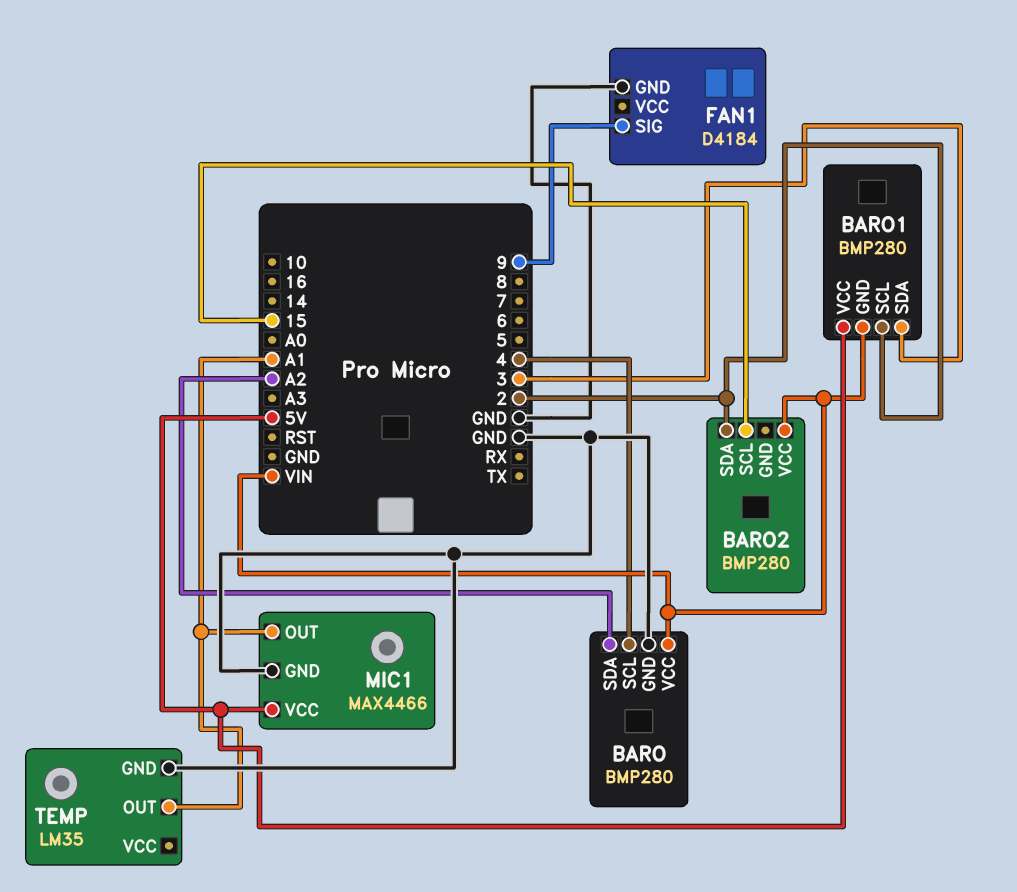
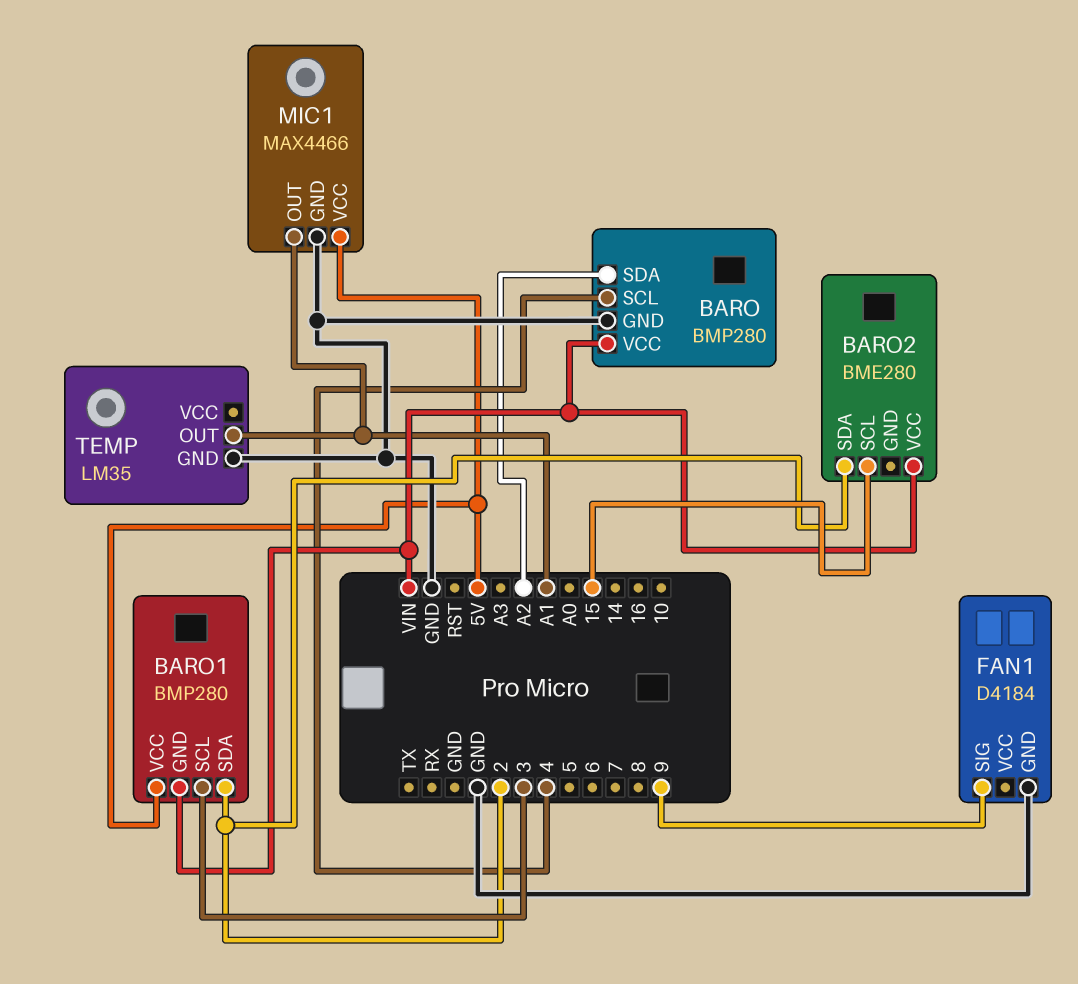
BARO1 pin SCL: 2 -> 3
BARO1 pin SDA: 3 -> 2
BARO2: BMP280 -> BME280

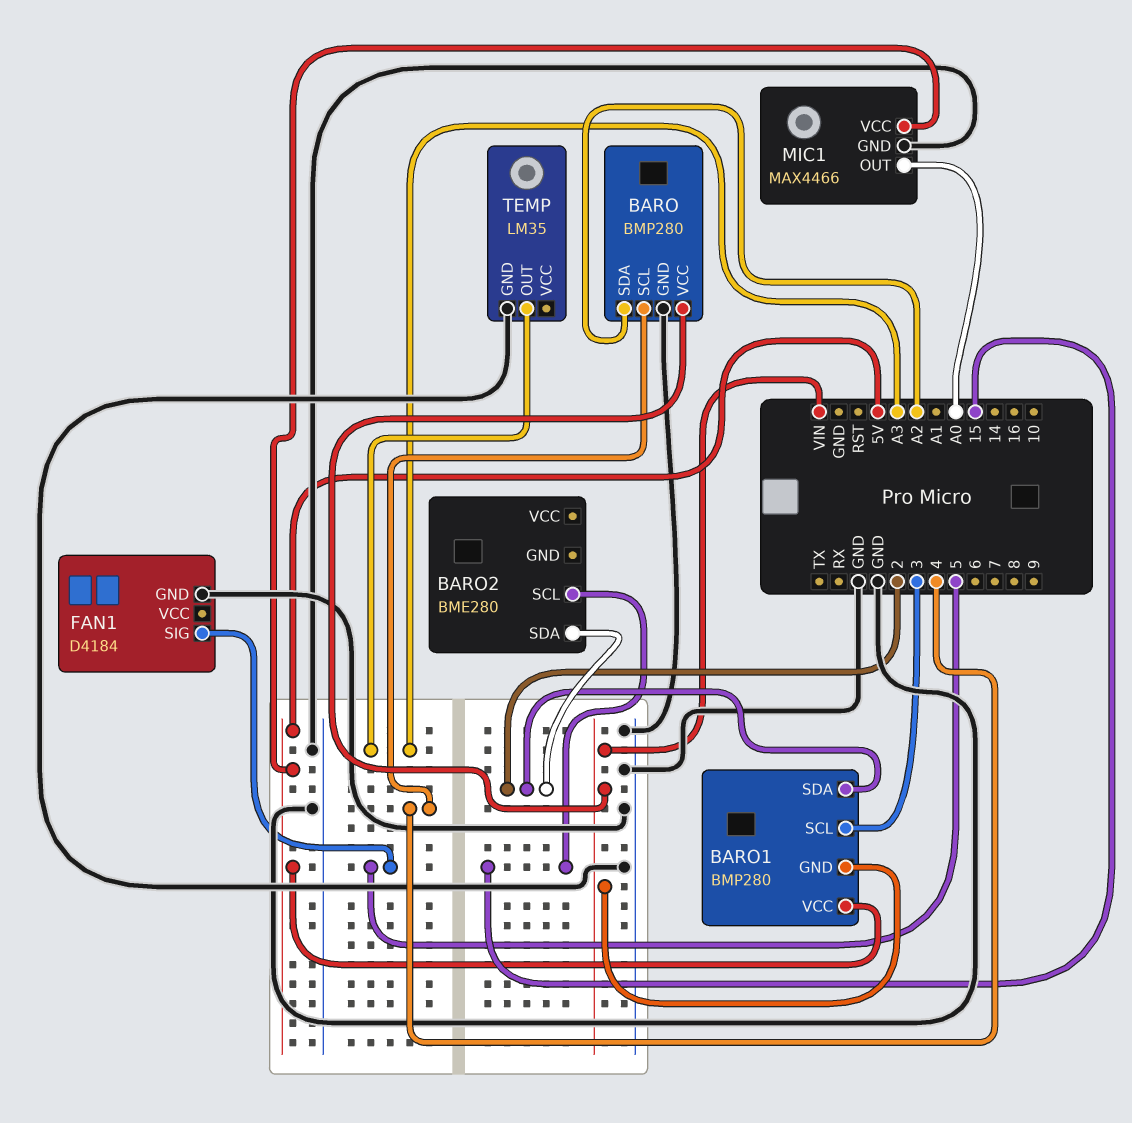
BARO2 pin VCC: VIN -> none
FAN1 pin SIG: 9 -> 5
MIC1 pin OUT: A1 -> A0
TEMP pin OUT: A1 -> A3

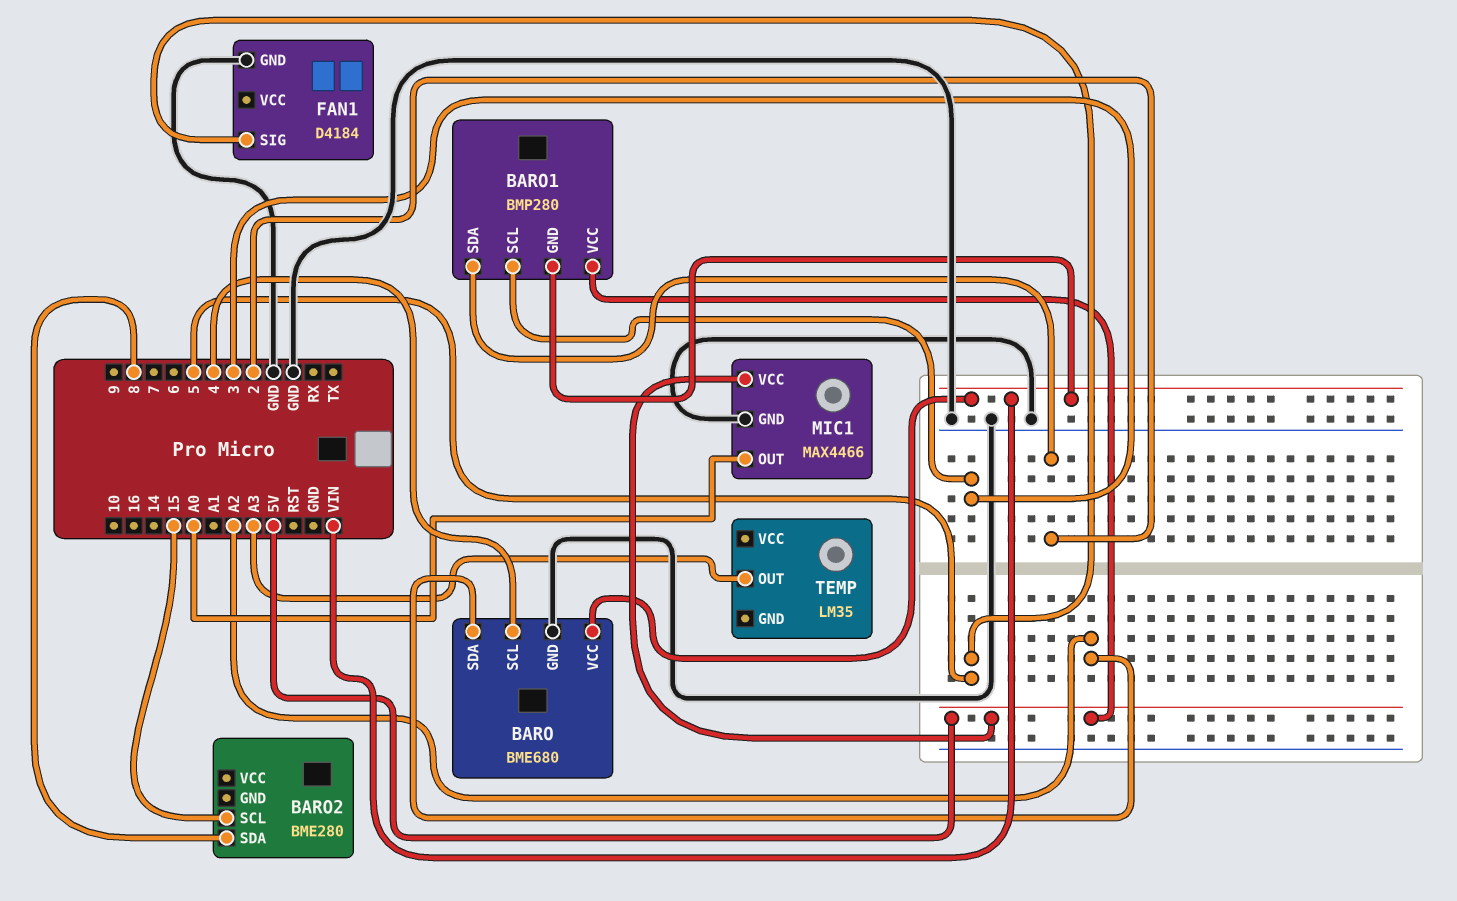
BARO: BMP280 -> BME680
BARO2 pin SDA: 2 -> 8
TEMP pin GND: GND -> none

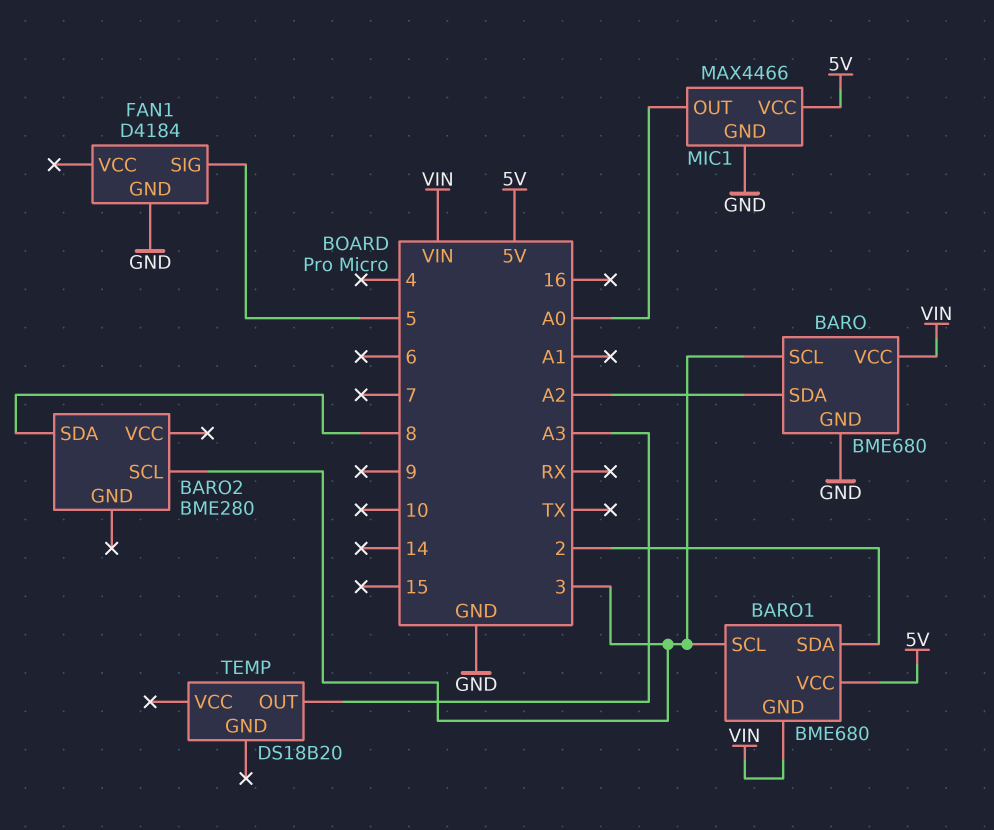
BARO pin SCL: 4 -> 3
BARO1: BMP280 -> BME680
BARO2 pin SCL: 15 -> 3
TEMP: LM35 -> DS18B20

